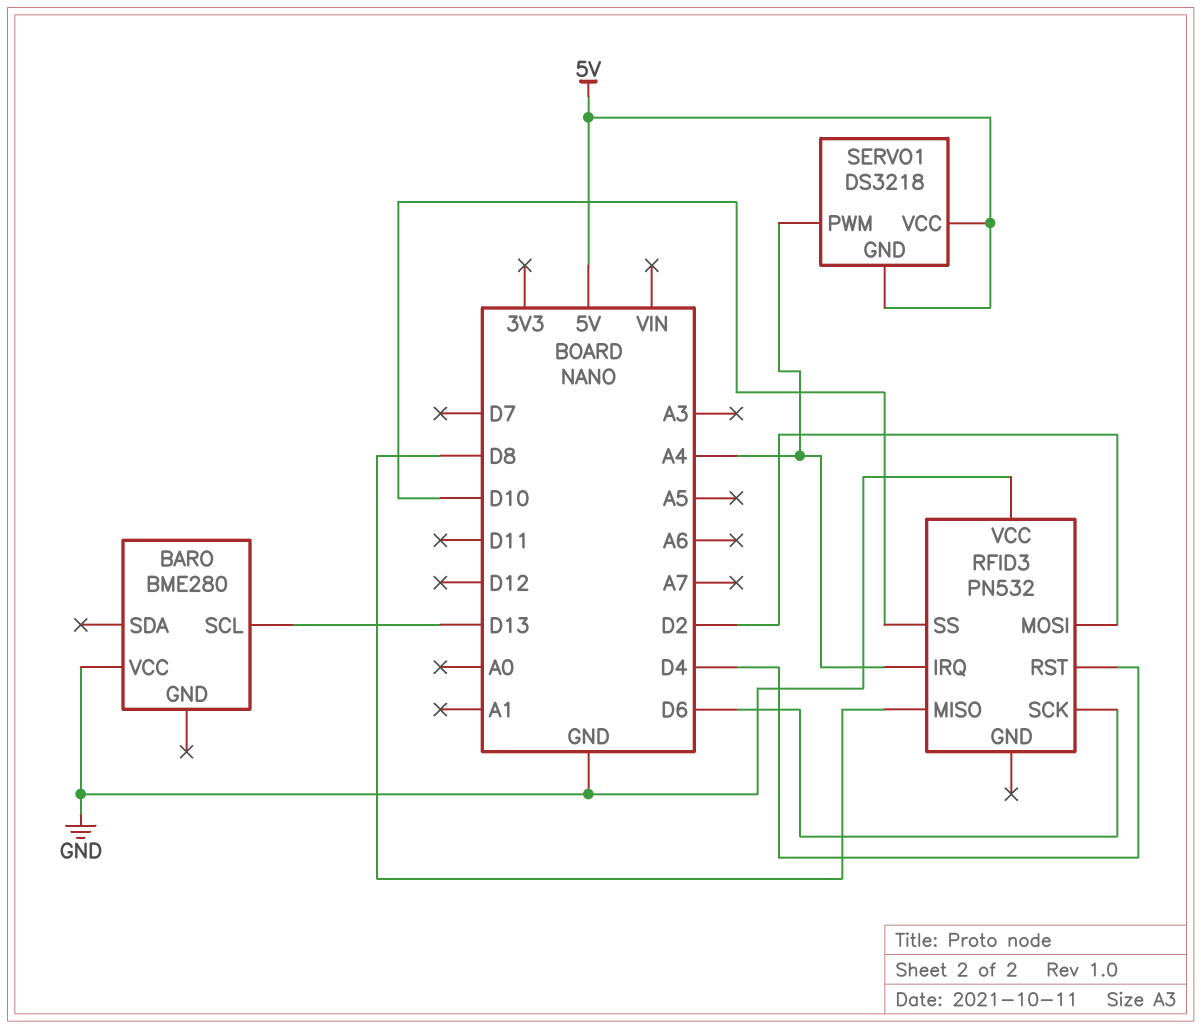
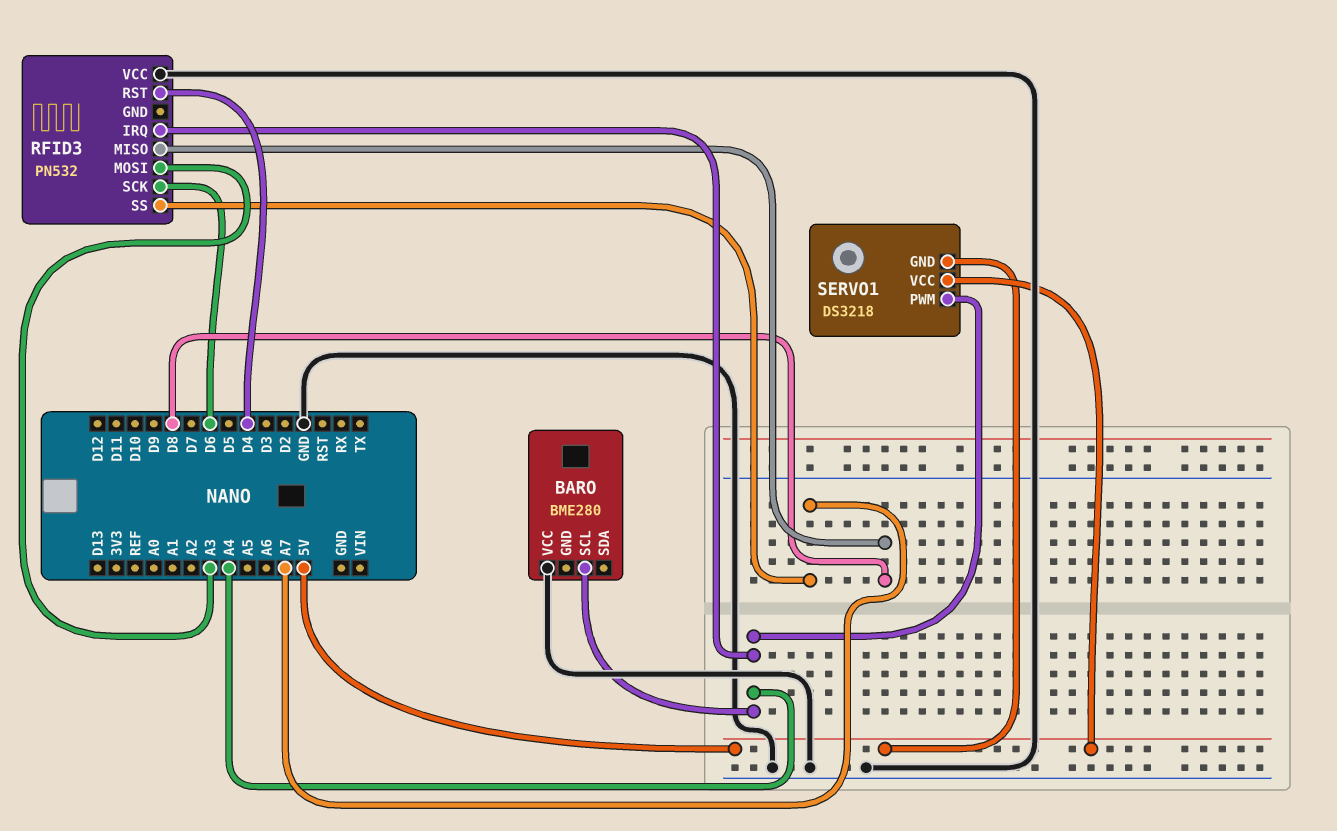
BARO pin SCL: D13 -> A4
RFID3 pin MOSI: D2 -> A3
RFID3 pin SS: D10 -> A7

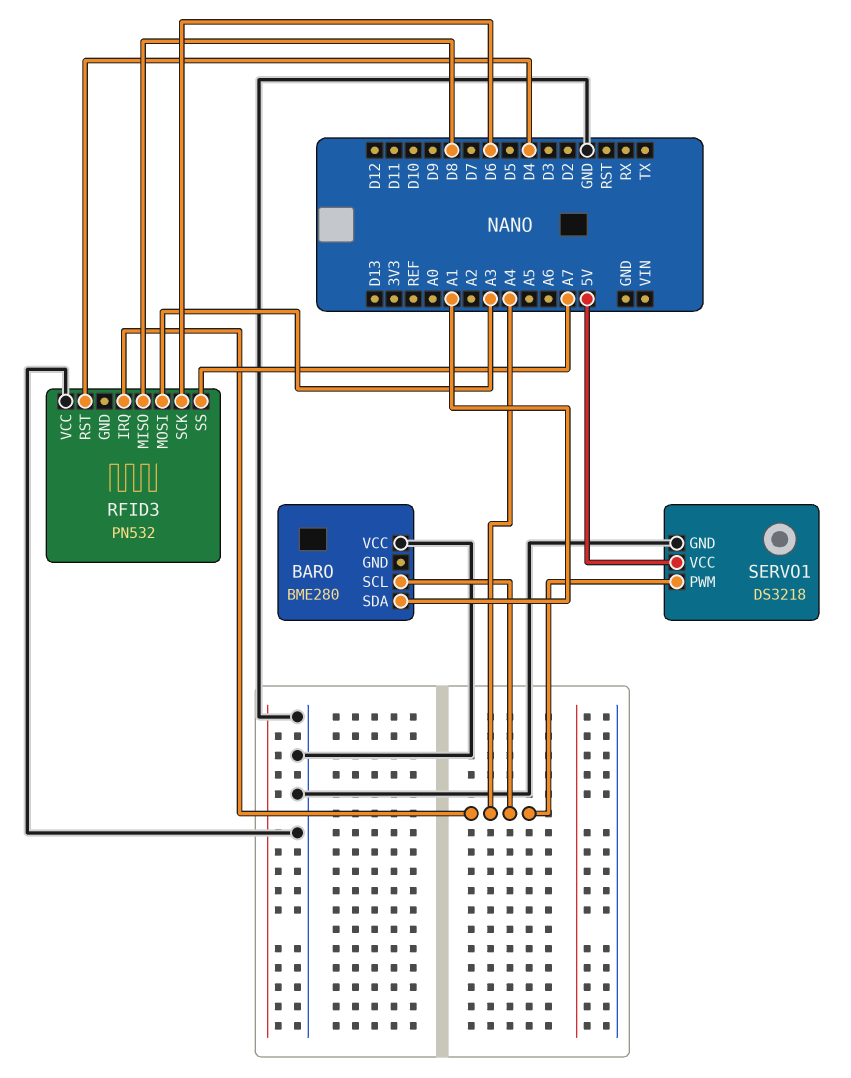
BARO pin SDA: none -> A1
SERVO1 pin GND: 5V -> GND

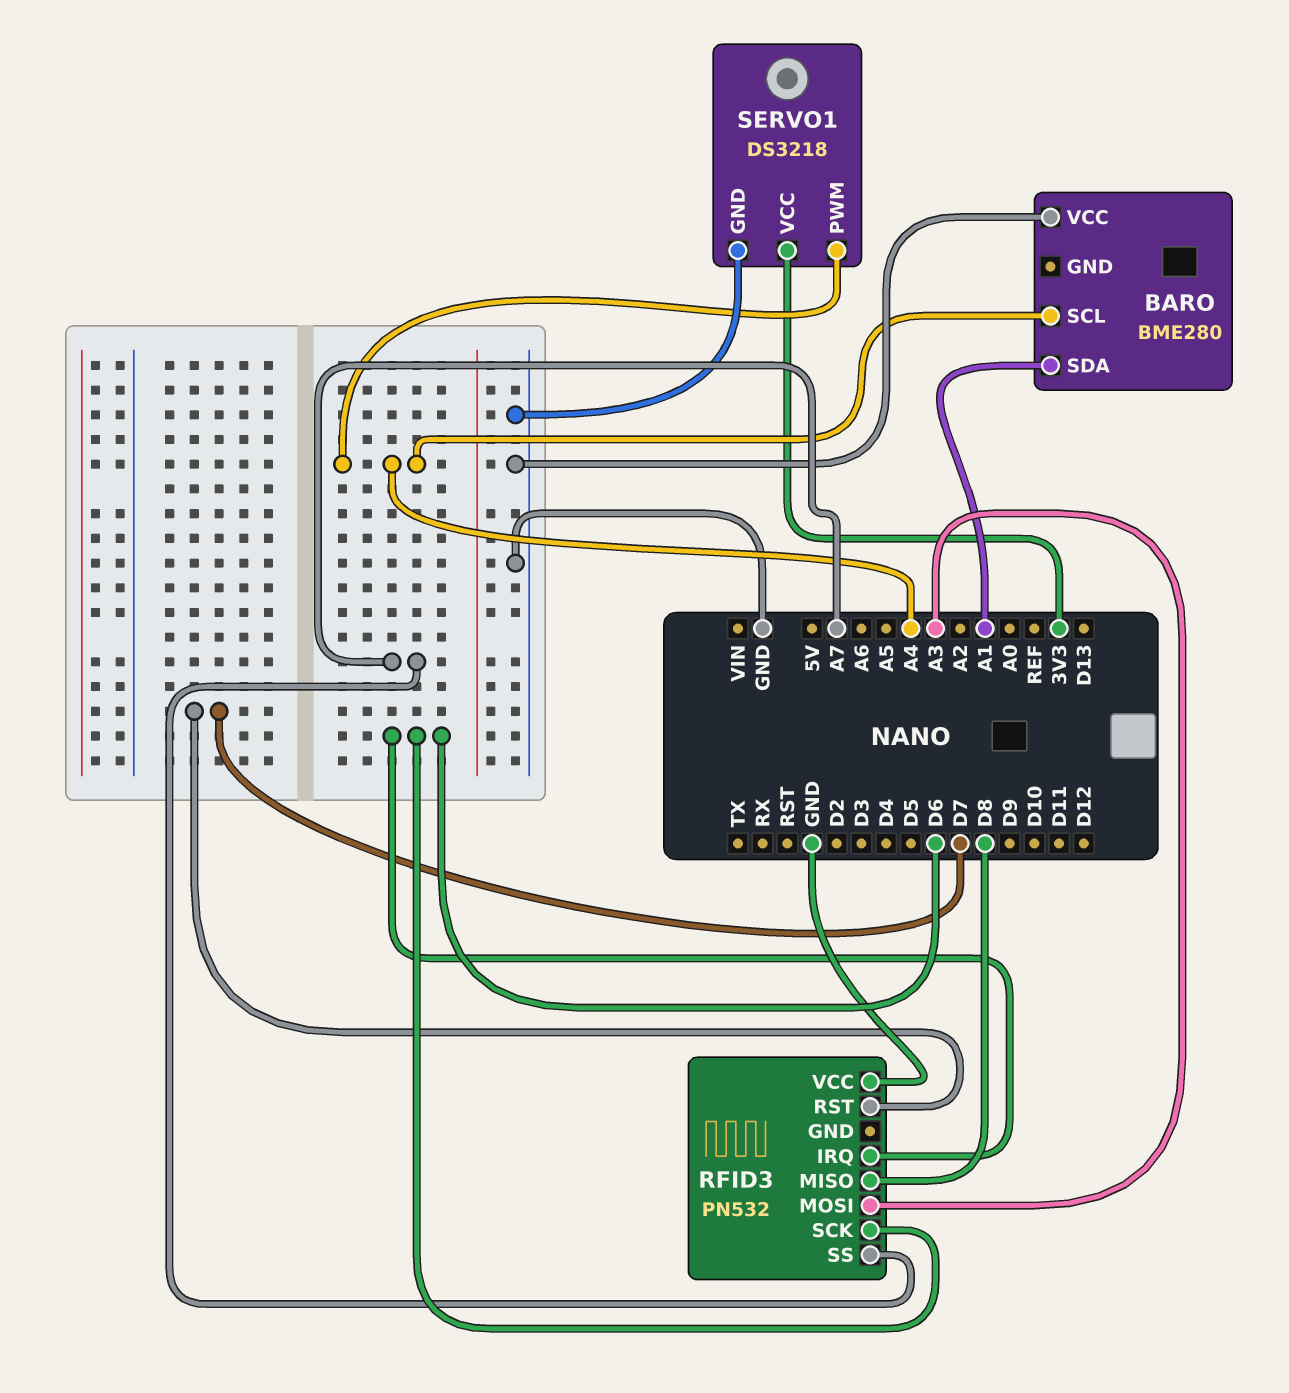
RFID3 pin IRQ: A4 -> D6
RFID3 pin RST: D4 -> D7
SERVO1 pin VCC: 5V -> 3V3

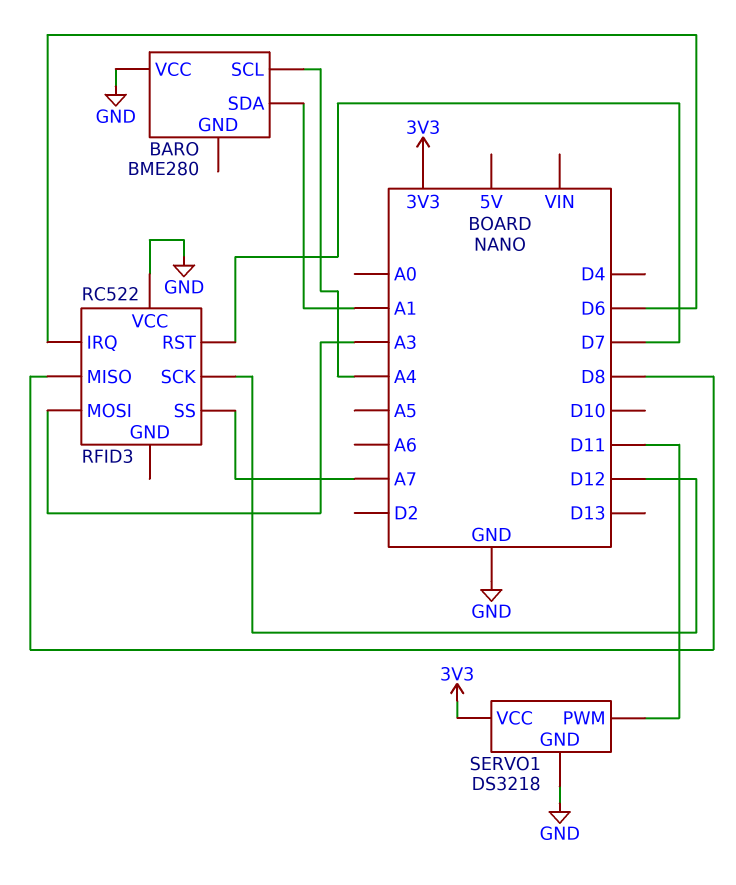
RFID3: PN532 -> RC522
RFID3 pin SCK: D6 -> D12
SERVO1 pin PWM: A4 -> D11

